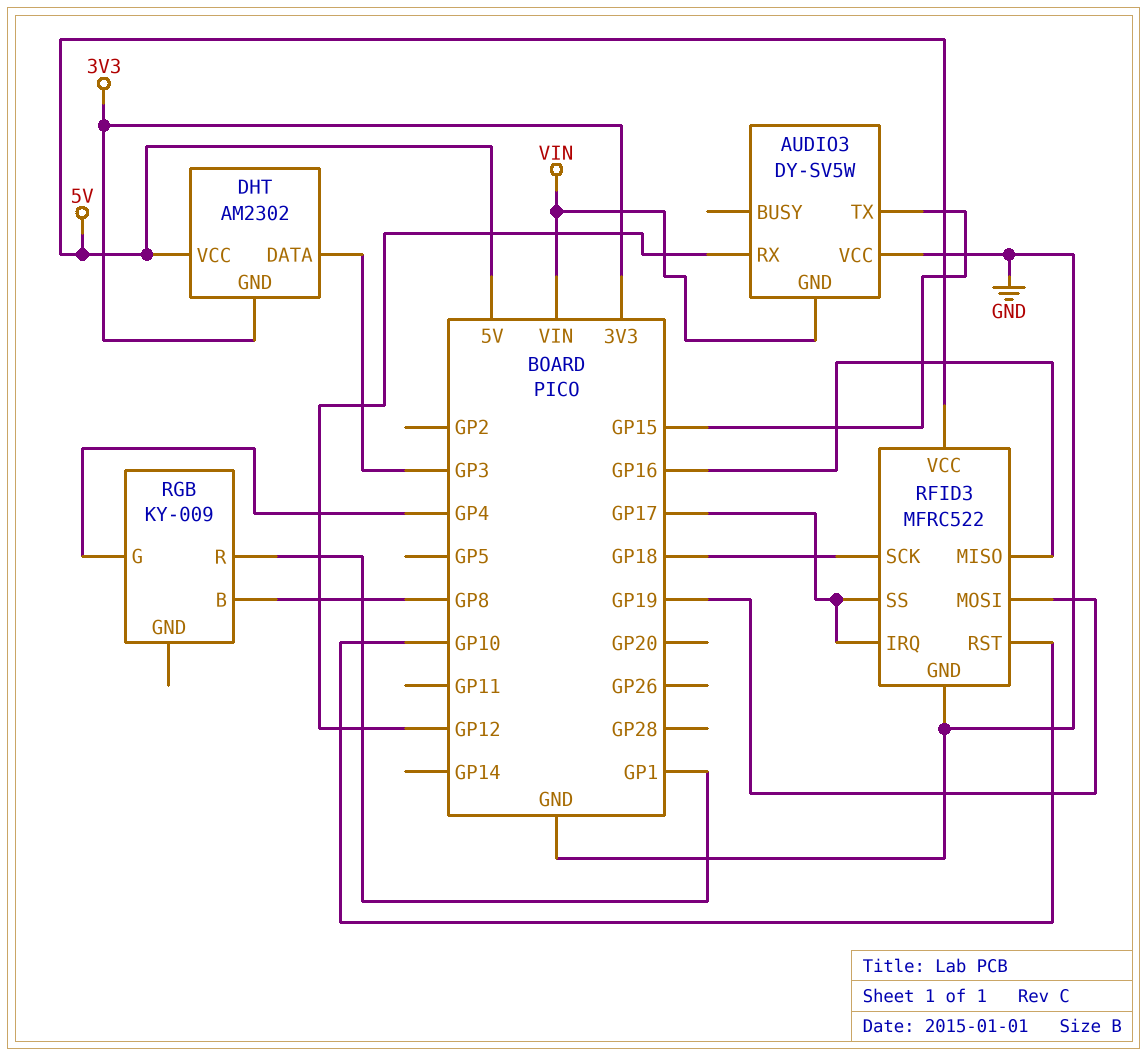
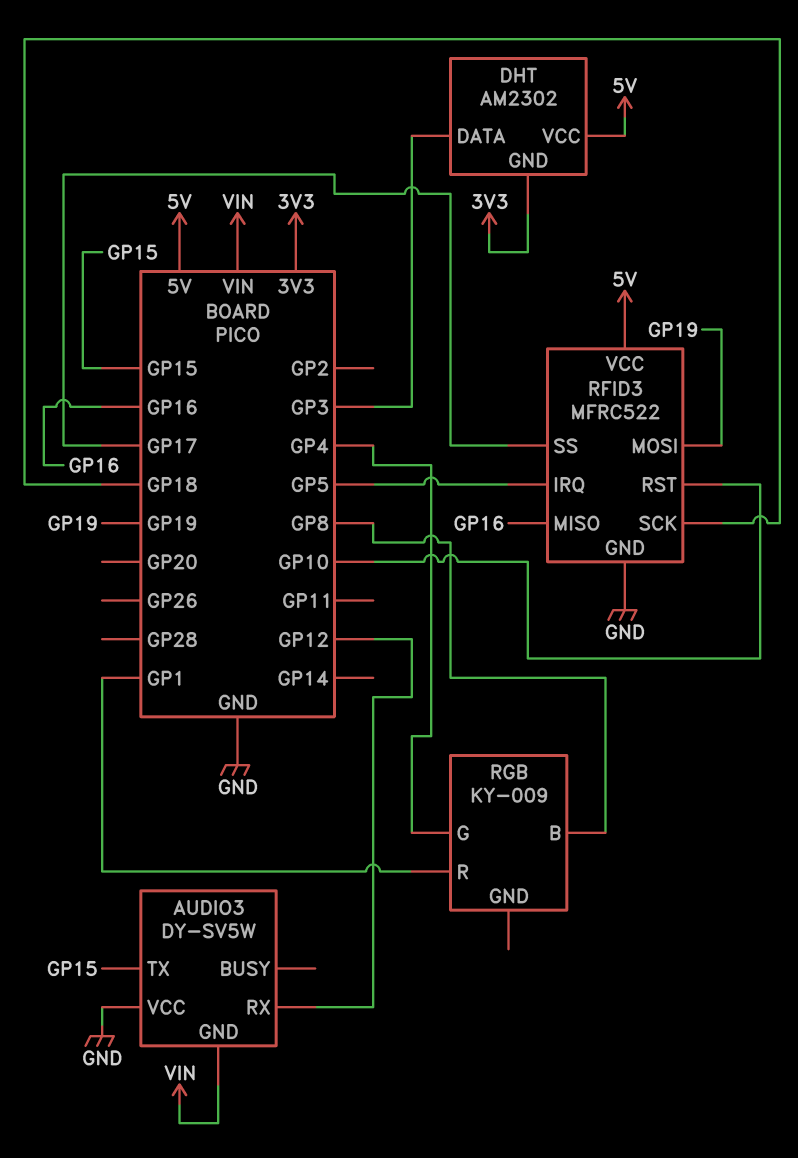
RFID3 pin IRQ: GP17 -> GP5

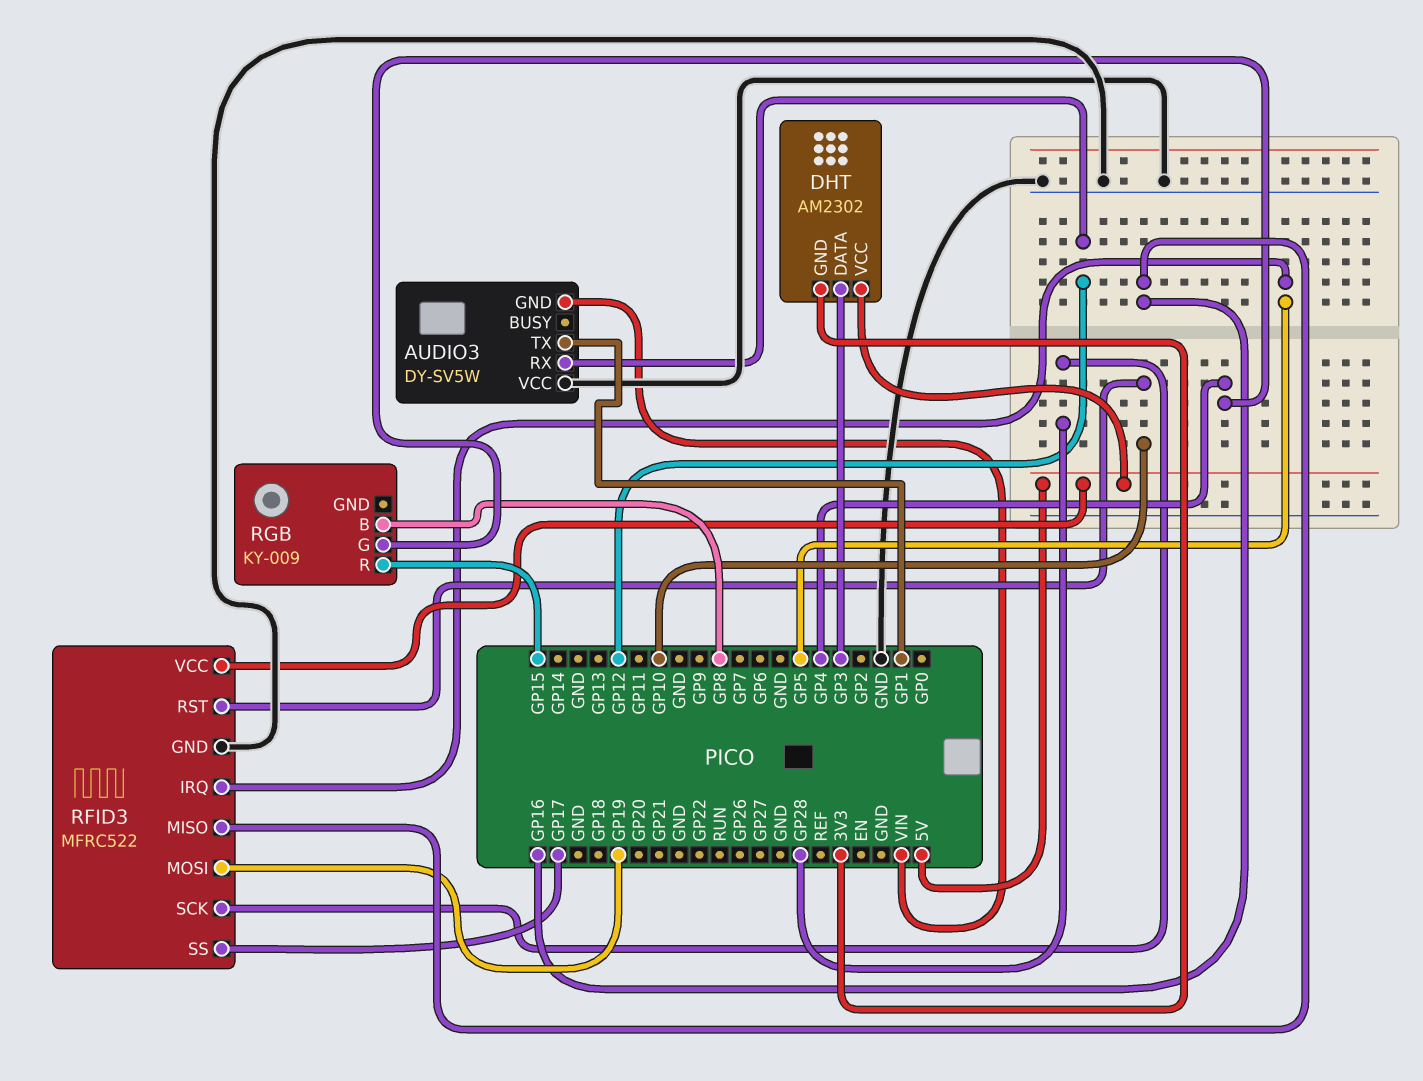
AUDIO3 pin TX: GP15 -> GP1
RFID3 pin SCK: GP18 -> GP28
RGB pin R: GP1 -> GP15

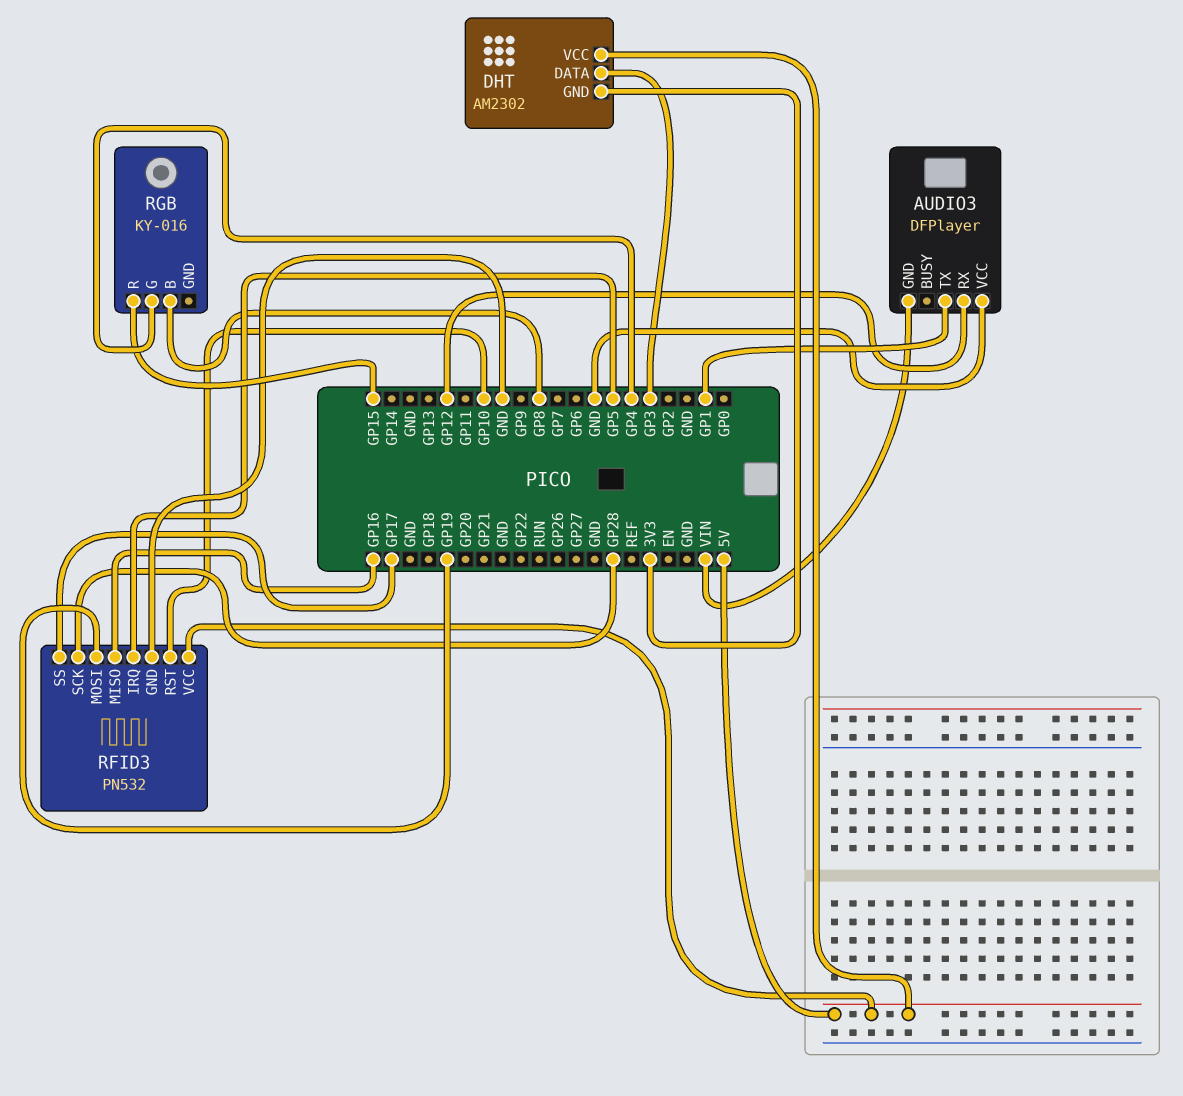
AUDIO3: DY-SV5W -> DFPlayer
RFID3: MFRC522 -> PN532
RGB: KY-009 -> KY-016

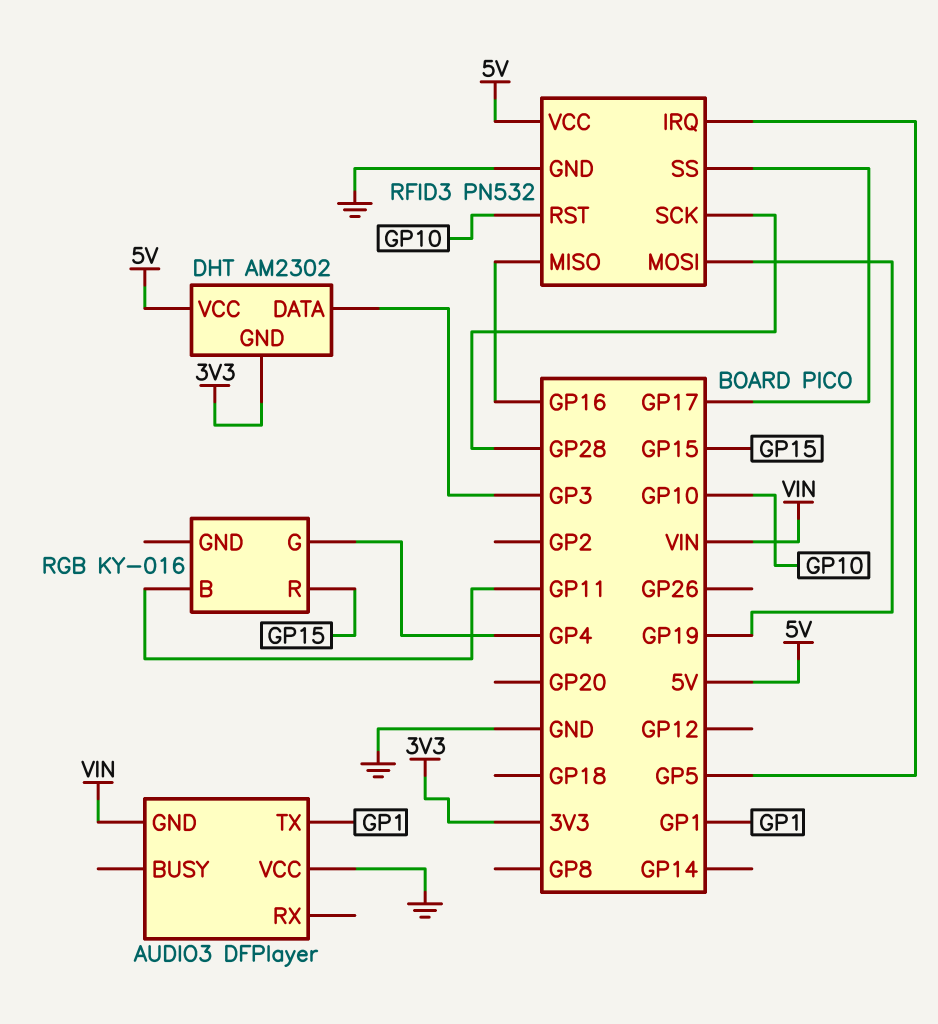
AUDIO3 pin RX: GP12 -> none
RGB pin B: GP8 -> GP11

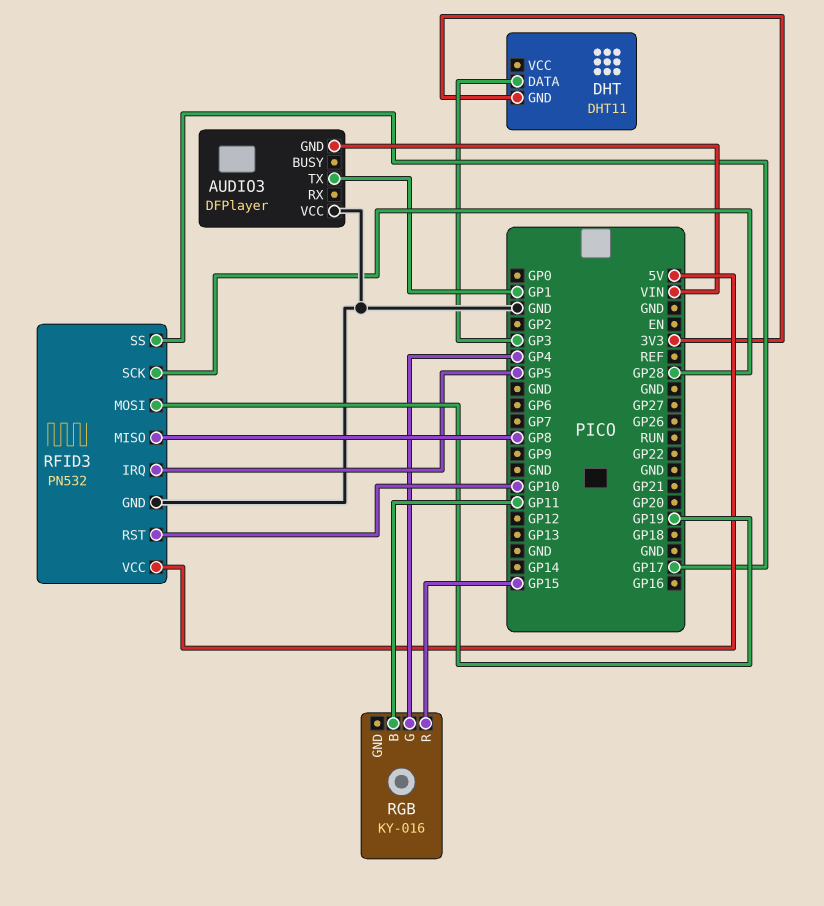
DHT: AM2302 -> DHT11
DHT pin VCC: 5V -> none
RFID3 pin MISO: GP16 -> GP8

